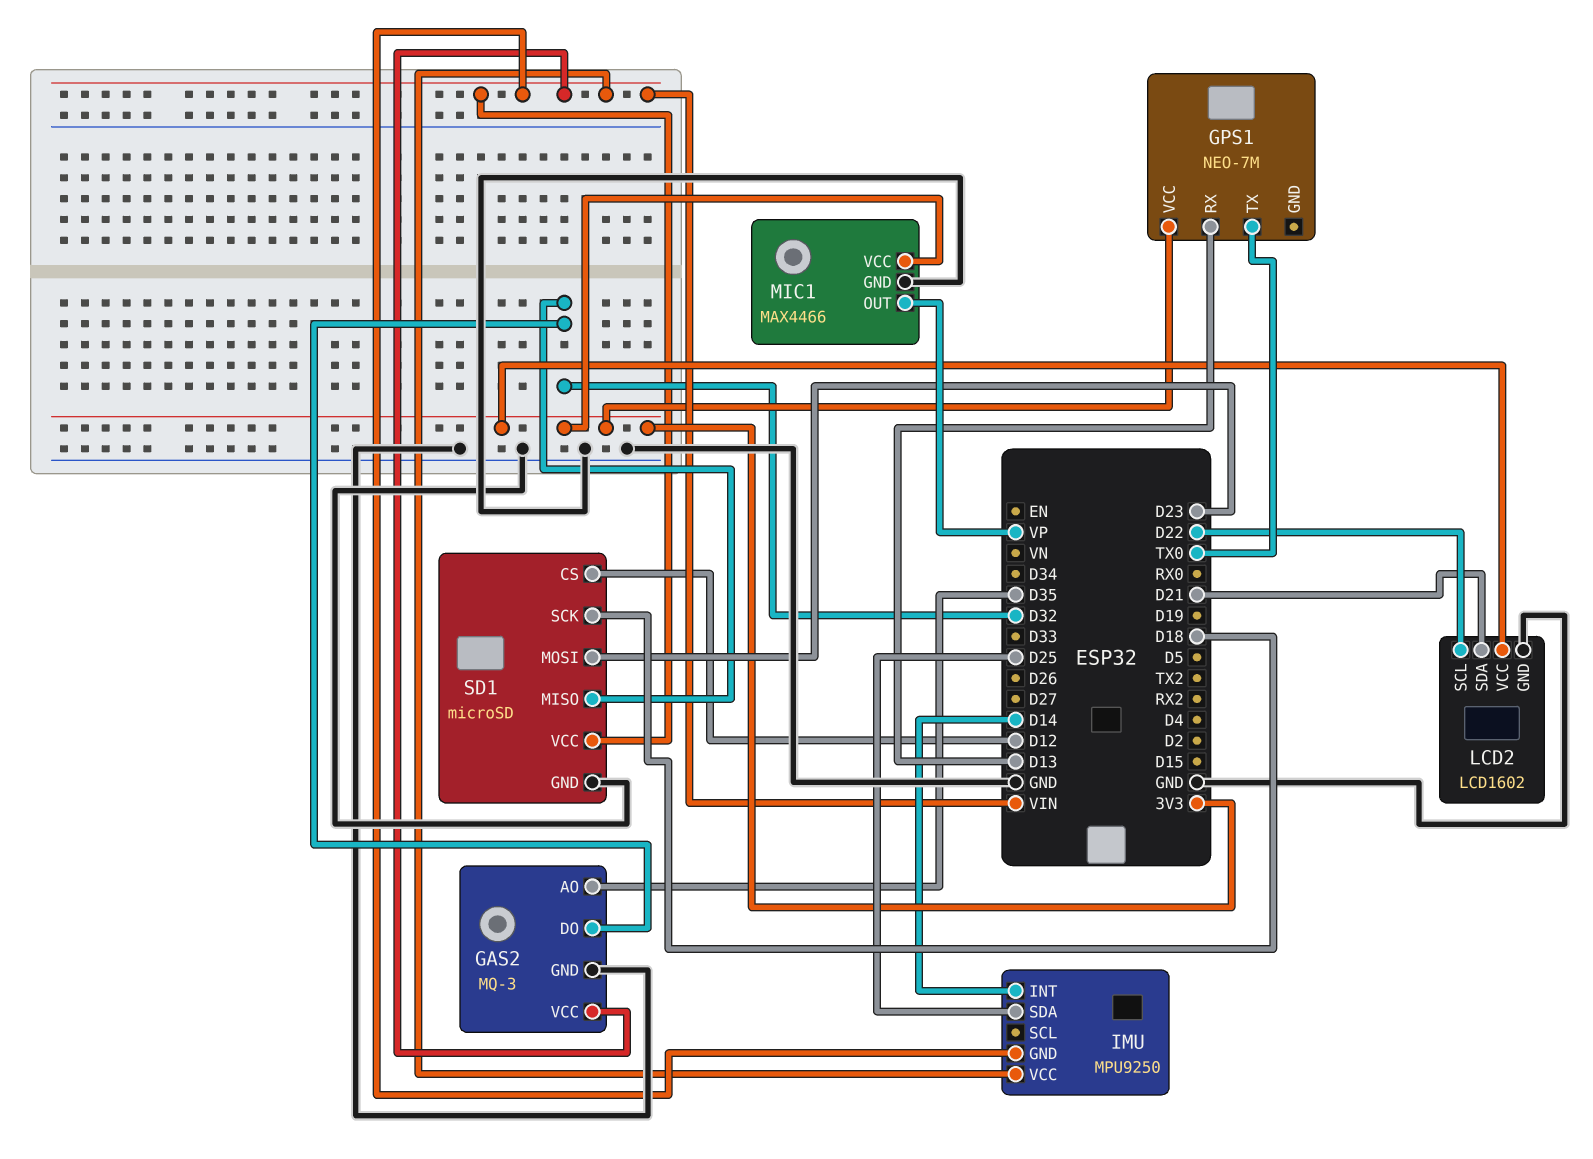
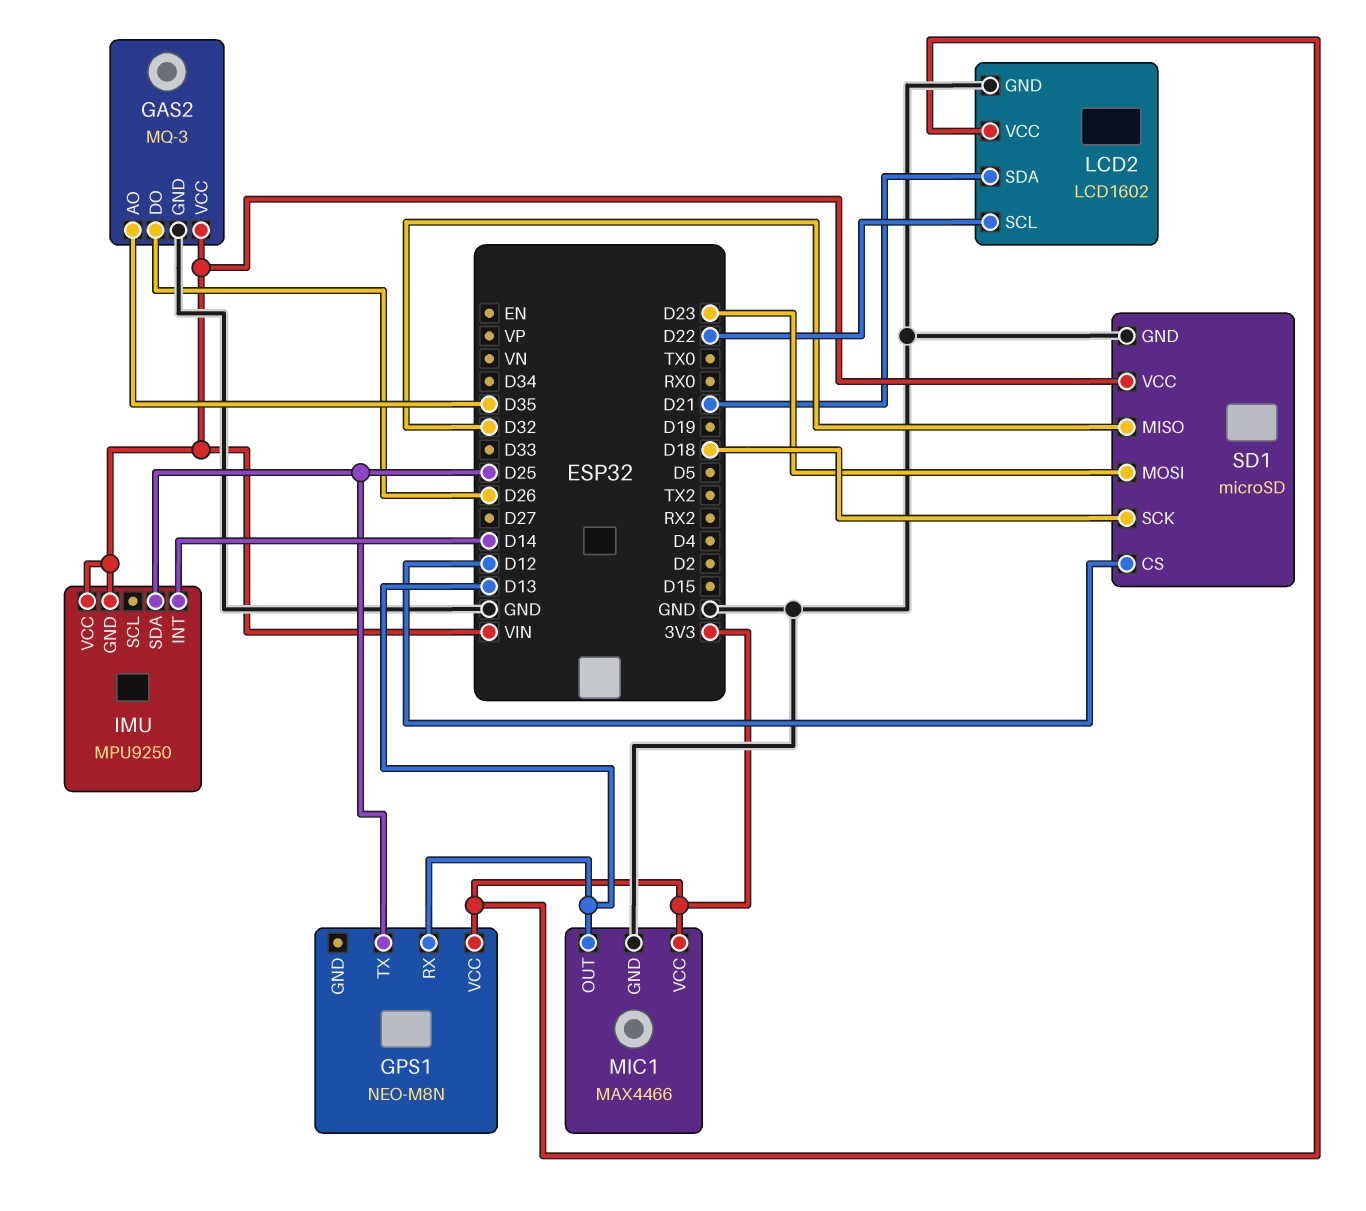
GAS2 pin DO: D32 -> D26
GPS1: NEO-7M -> NEO-M8N
GPS1 pin TX: TX0 -> D25
MIC1 pin OUT: VP -> D13

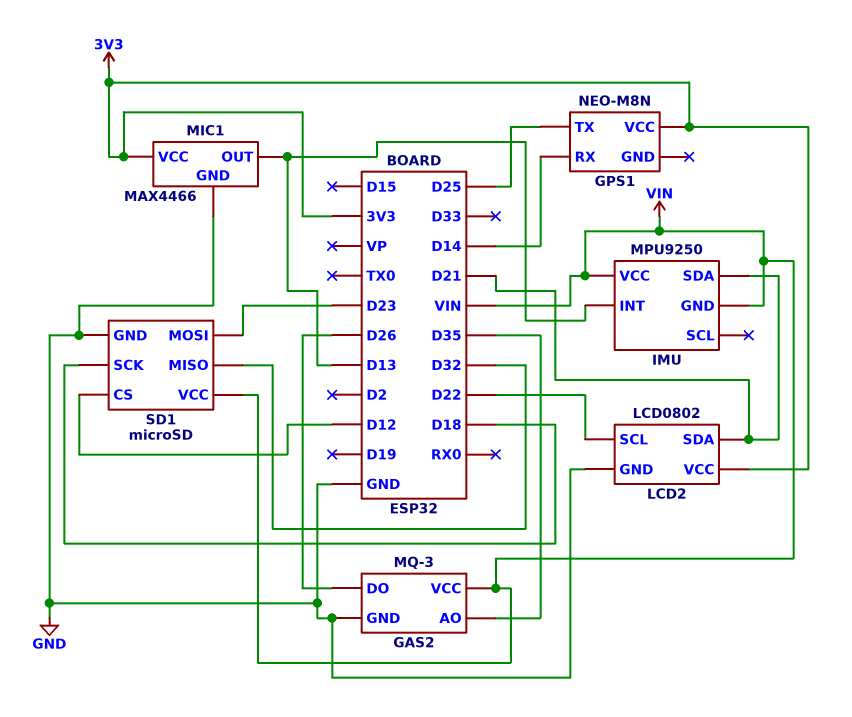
GPS1 pin RX: D13 -> D14
IMU pin INT: D14 -> D13
IMU pin SDA: D25 -> D21
LCD2: LCD1602 -> LCD0802

